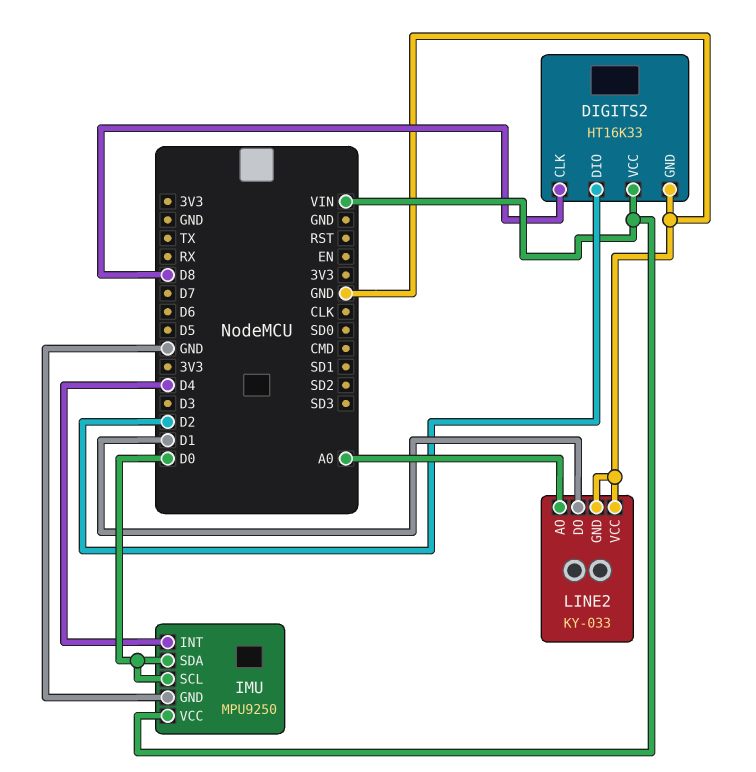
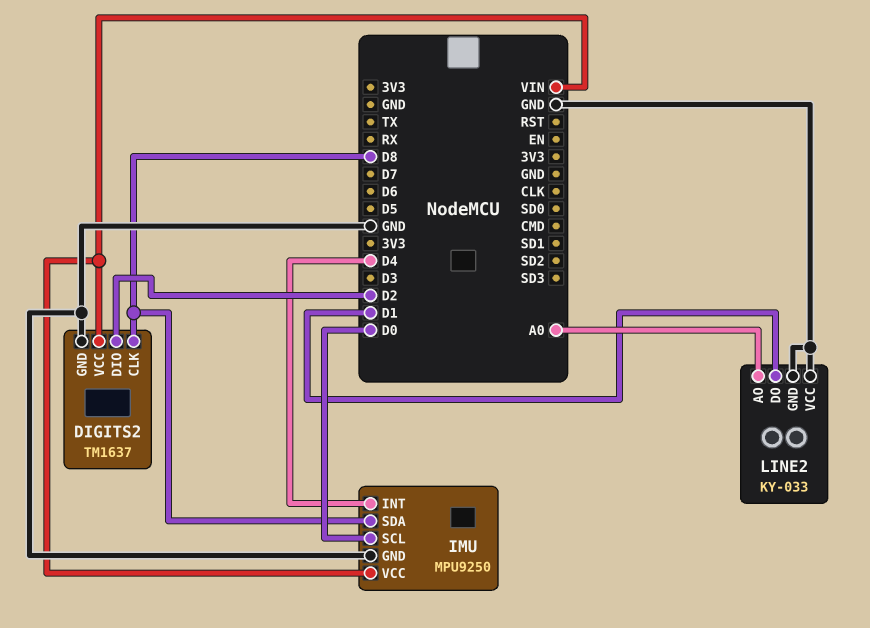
DIGITS2: HT16K33 -> TM1637
IMU pin SDA: D0 -> D8

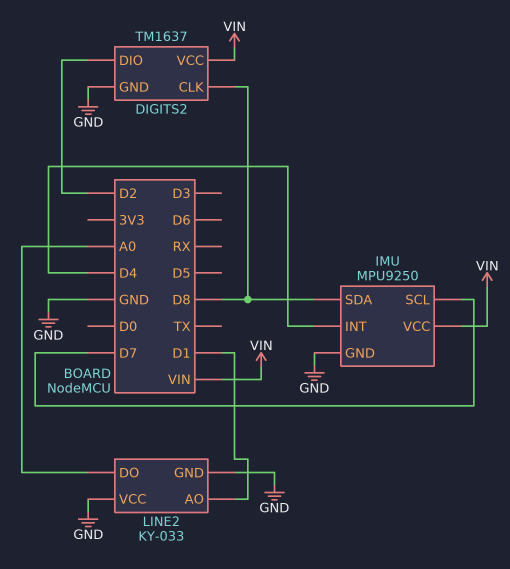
IMU pin SCL: D0 -> D7
LINE2 pin AO: A0 -> D1
LINE2 pin DO: D1 -> A0

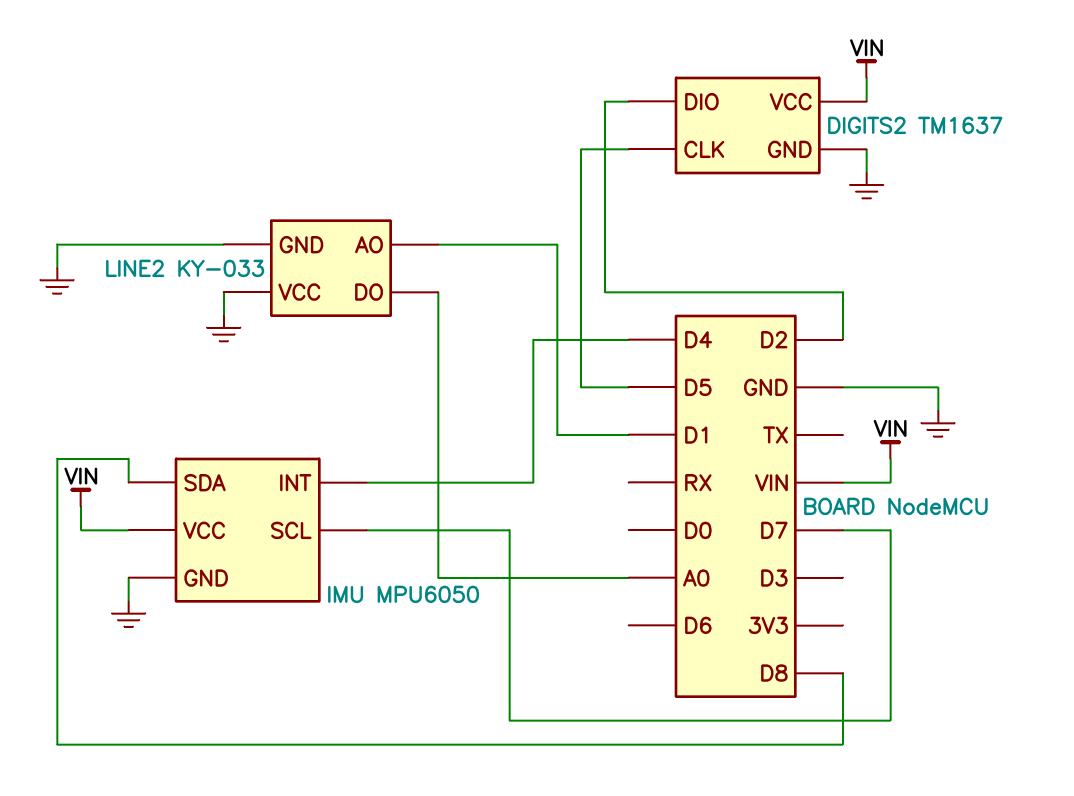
DIGITS2 pin CLK: D8 -> D5
IMU: MPU9250 -> MPU6050

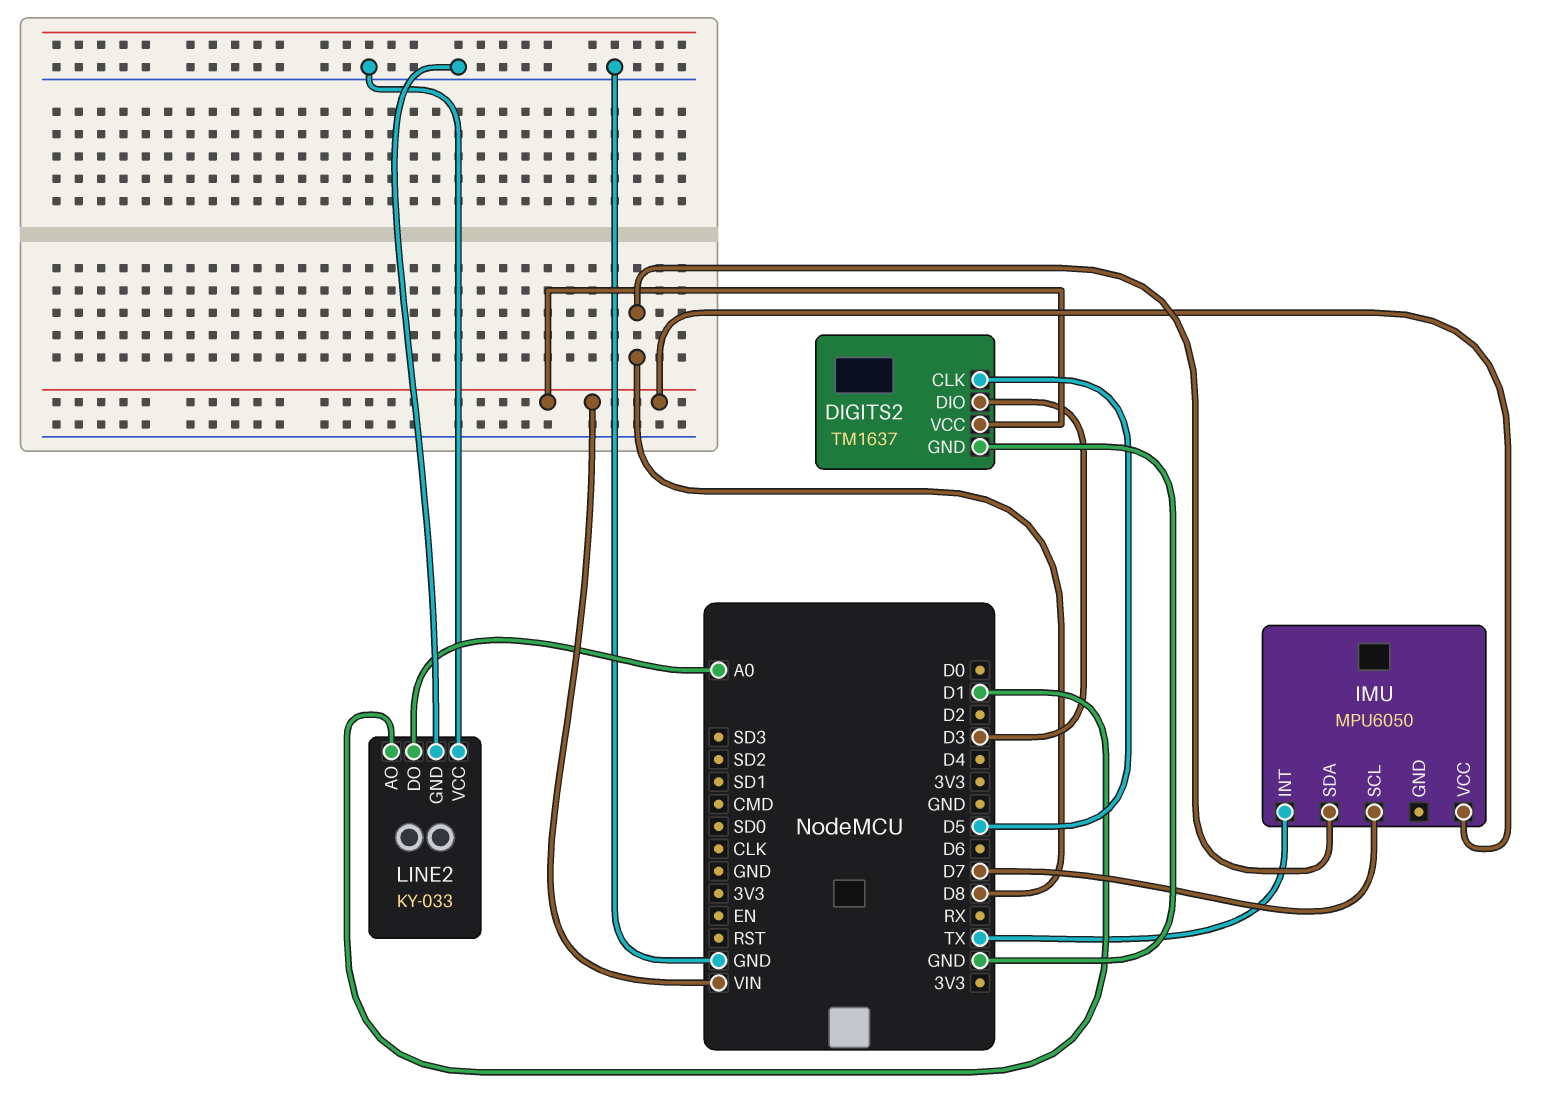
DIGITS2 pin DIO: D2 -> D3
IMU pin GND: GND -> none
IMU pin INT: D4 -> TX

